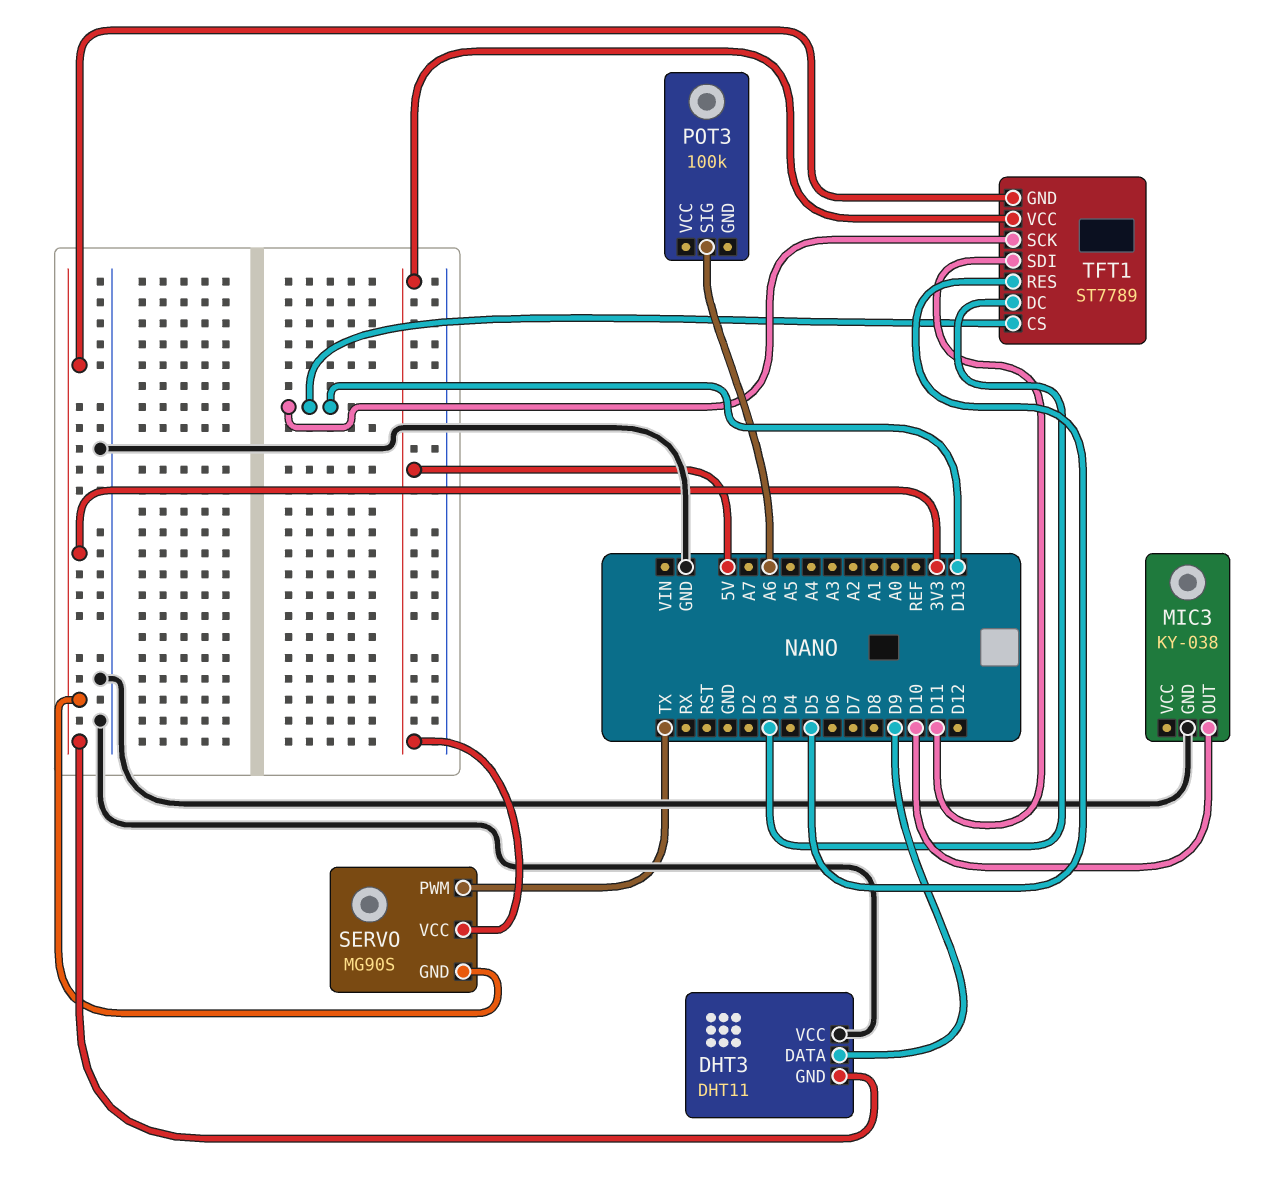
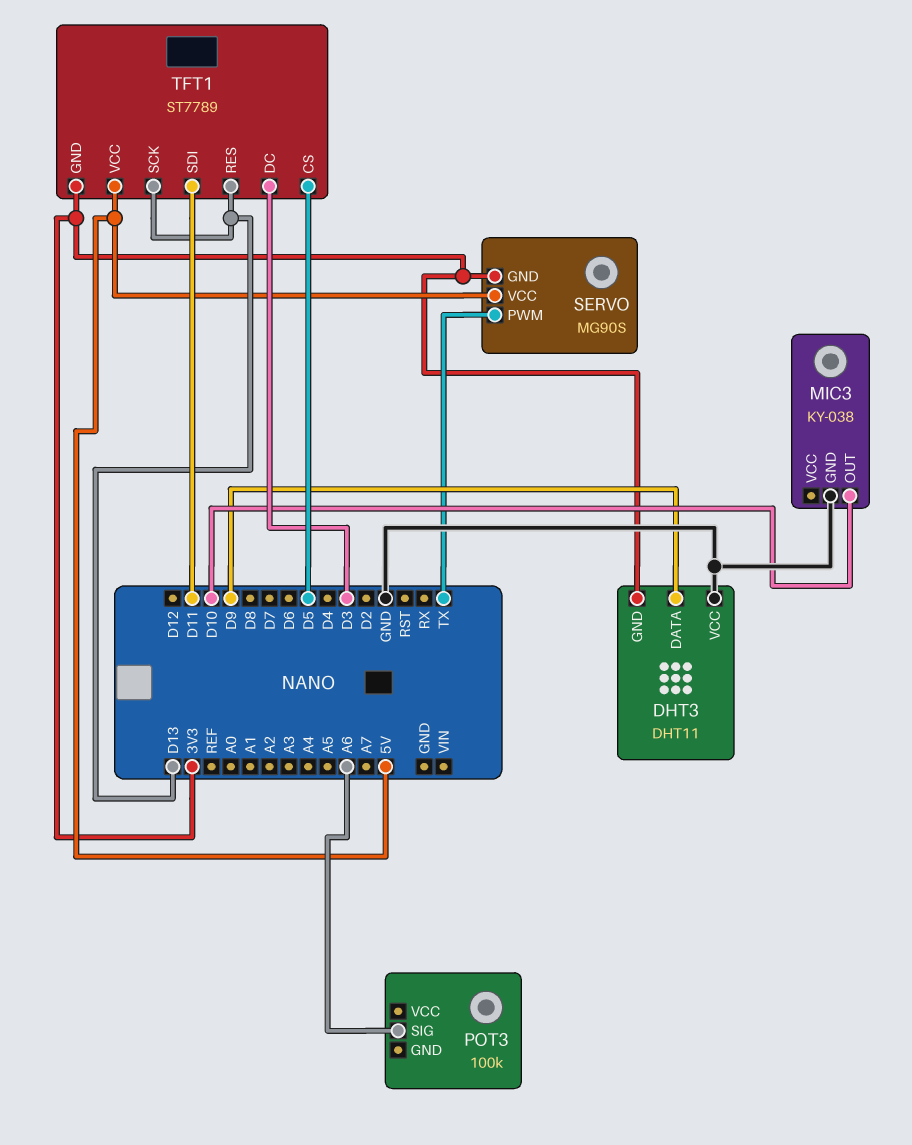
TFT1 pin CS: D13 -> D5
TFT1 pin RES: D5 -> D13

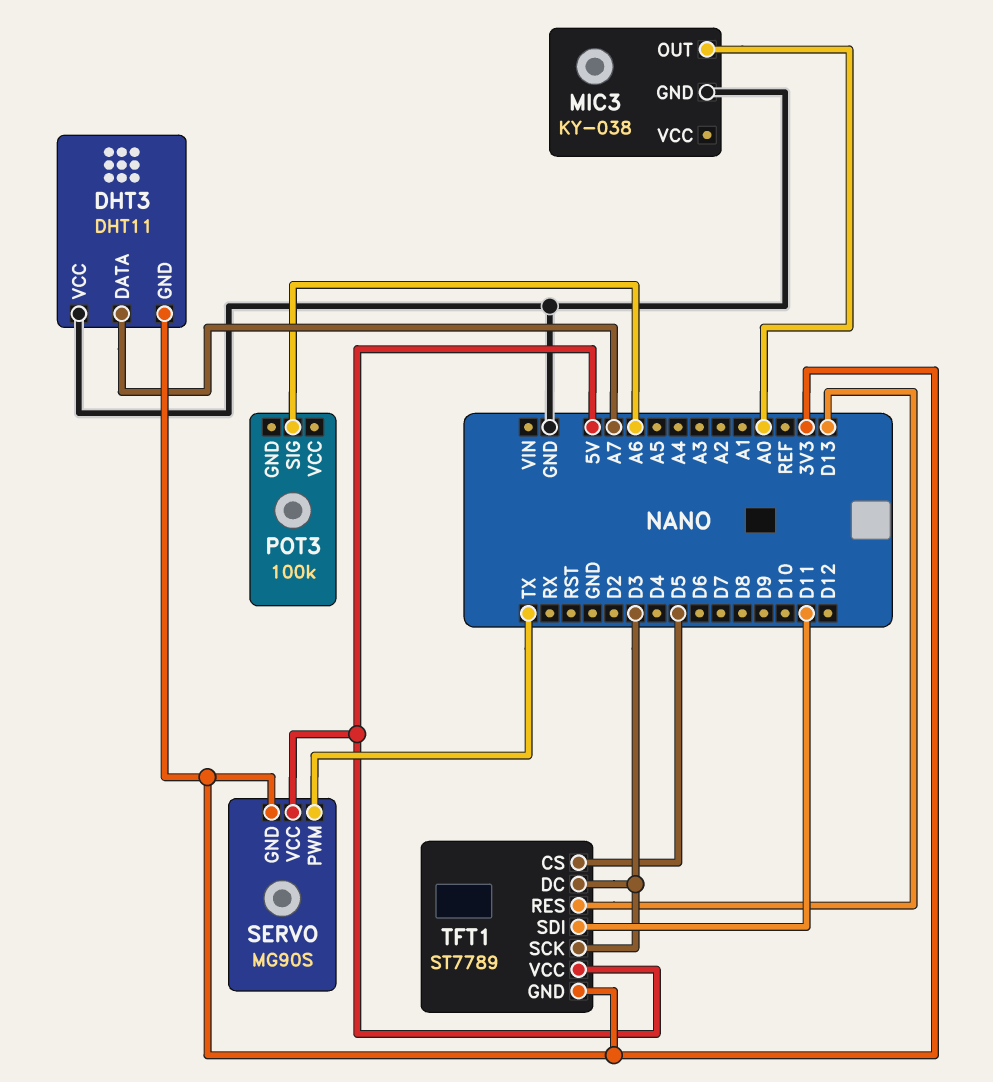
DHT3 pin DATA: D9 -> A7
MIC3 pin OUT: D10 -> A0
TFT1 pin SCK: D13 -> D3

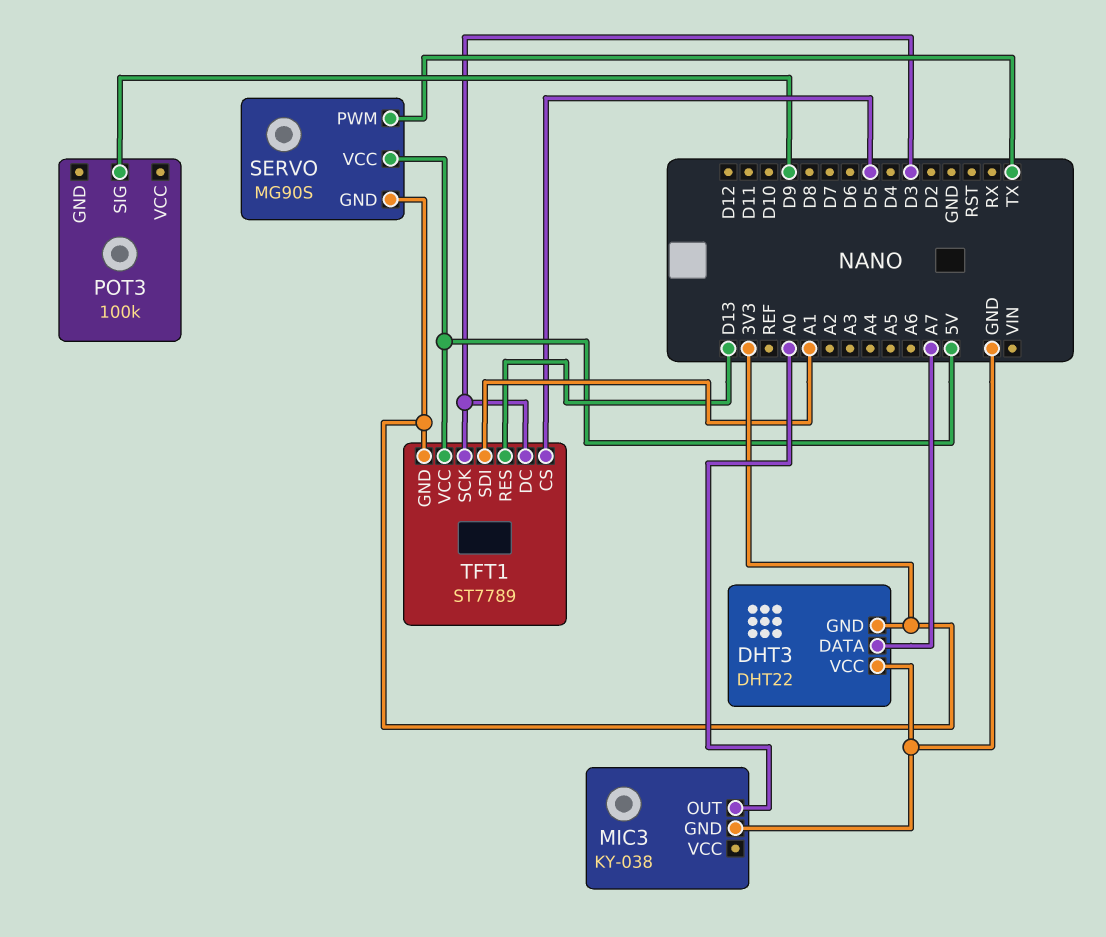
DHT3: DHT11 -> DHT22
POT3 pin SIG: A6 -> D9
TFT1 pin SDI: D11 -> A1

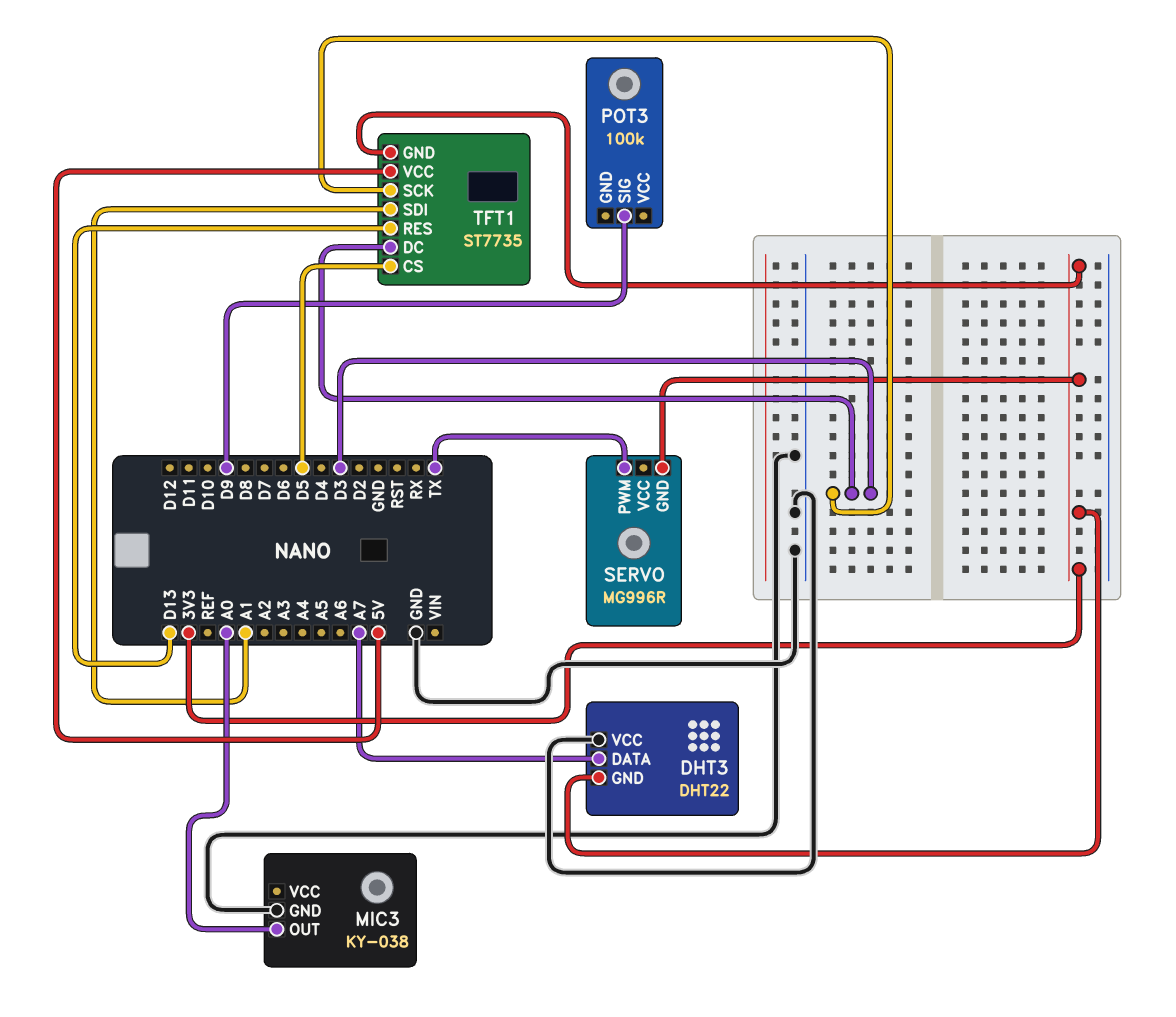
SERVO: MG90S -> MG996R
SERVO pin VCC: 5V -> none
TFT1: ST7789 -> ST7735

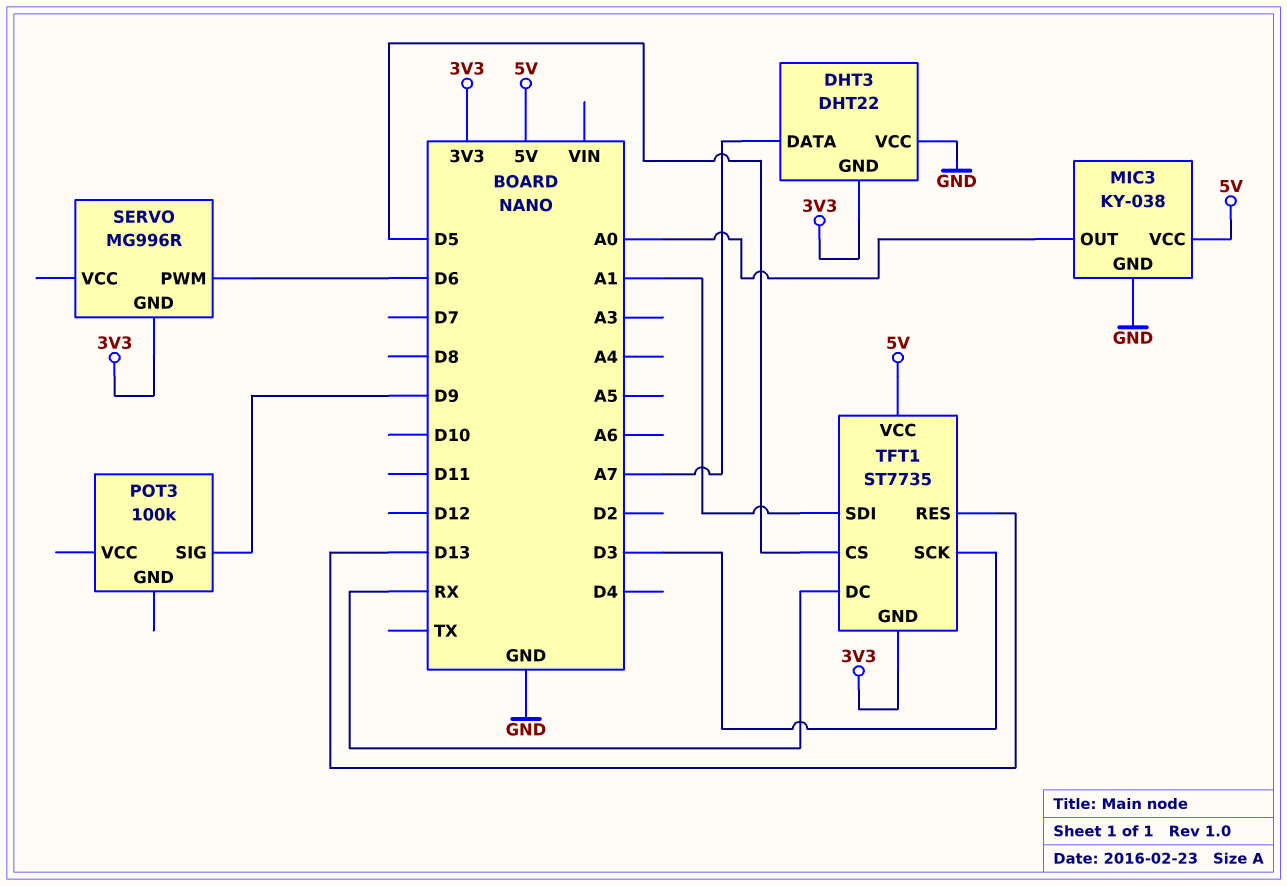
MIC3 pin VCC: none -> 5V
SERVO pin PWM: TX -> D6
TFT1 pin DC: D3 -> RX

